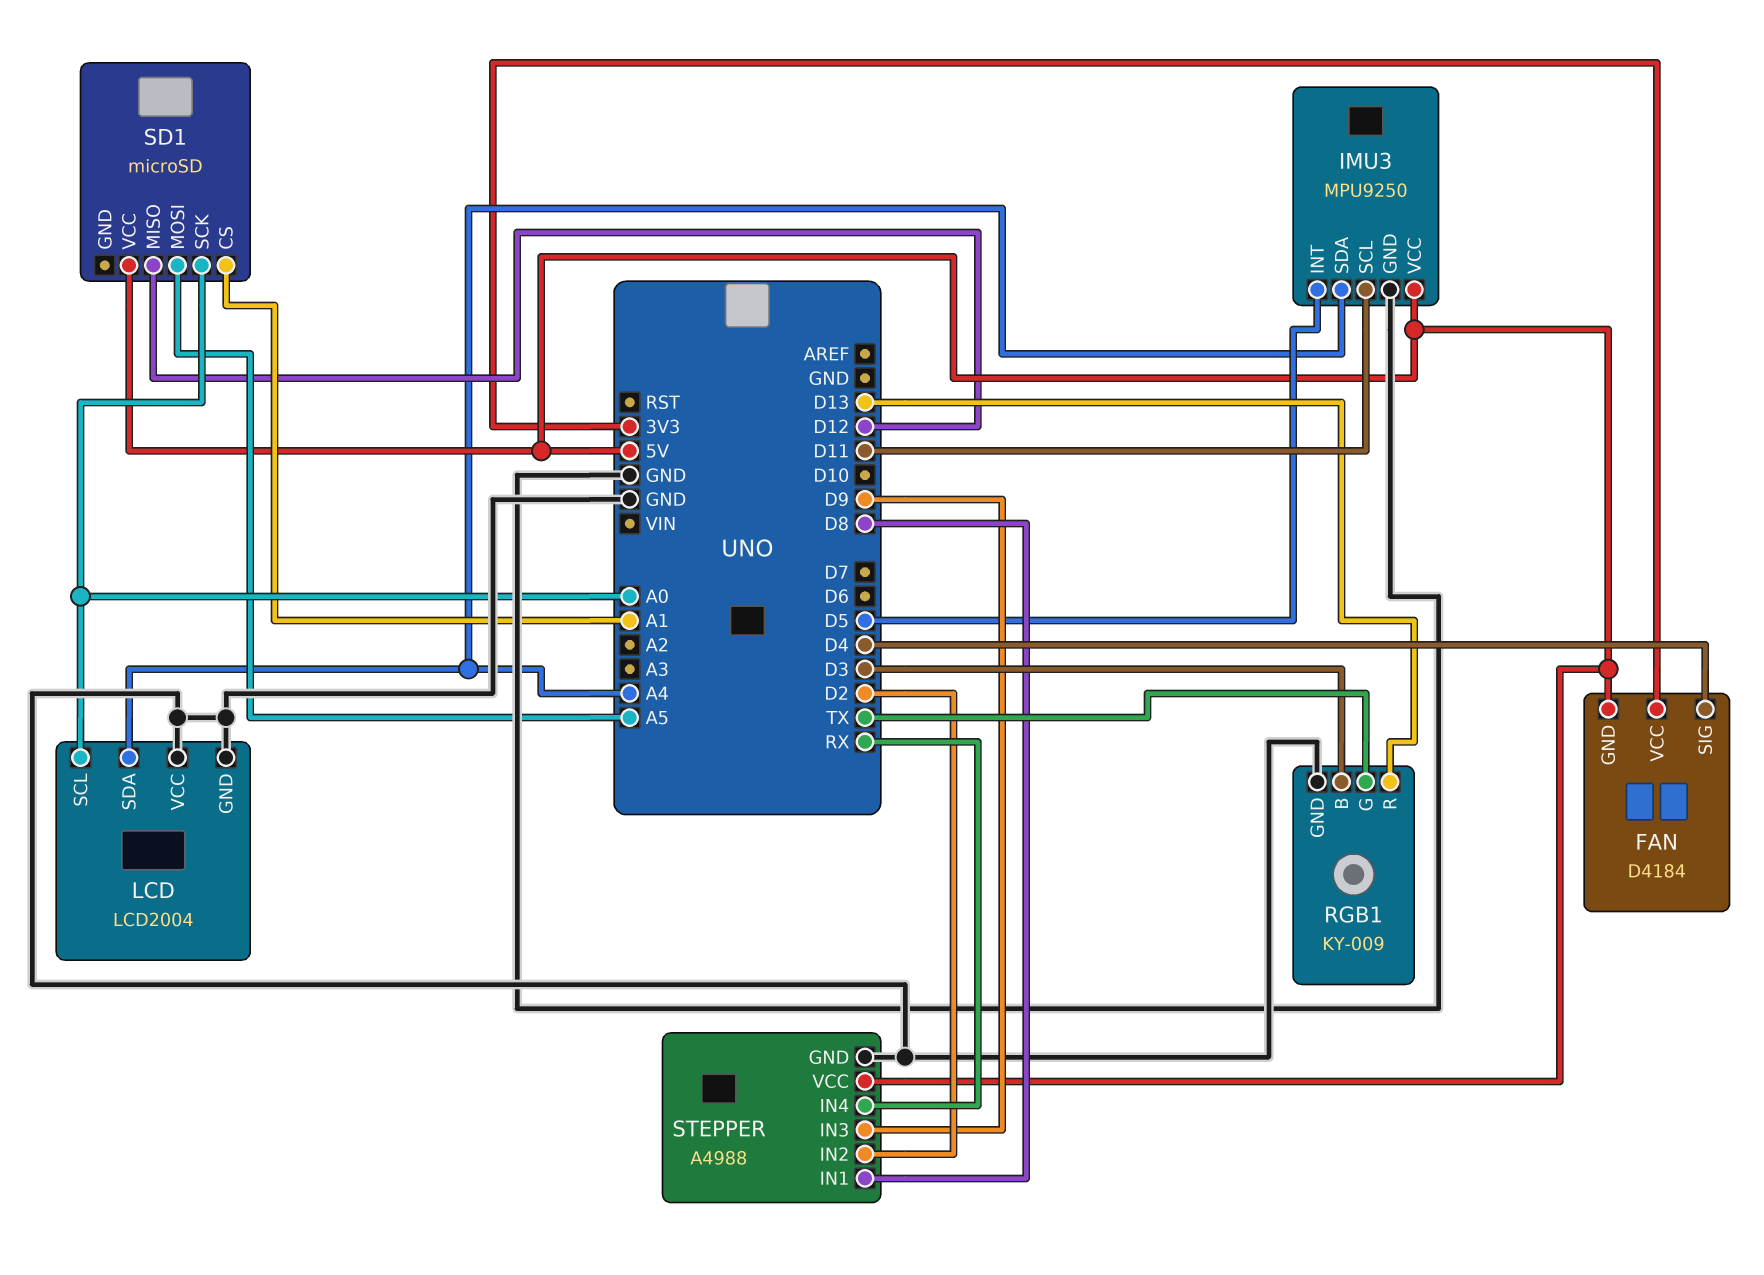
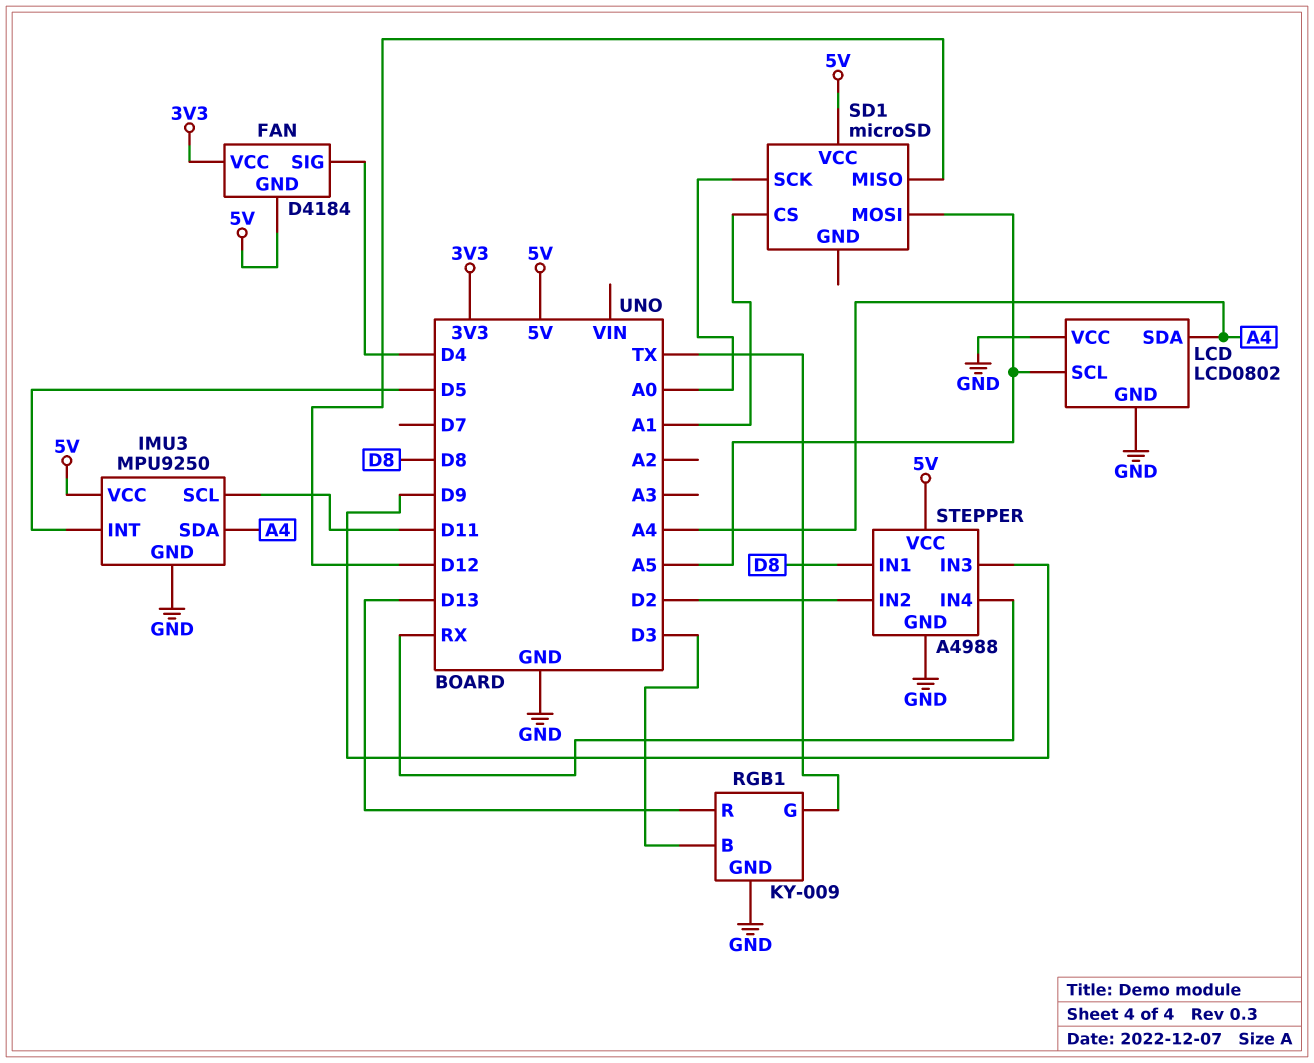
LCD: LCD2004 -> LCD0802
LCD pin SCL: A0 -> A5

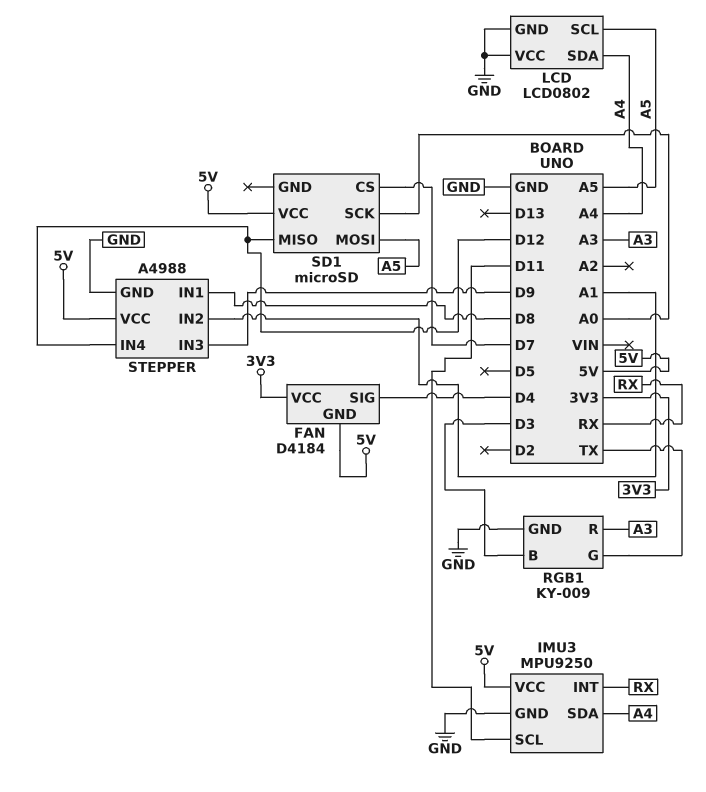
IMU3 pin INT: D5 -> RX
RGB1 pin R: D13 -> A3
SD1 pin CS: A1 -> D7
STEPPER pin IN2: D2 -> A1
STEPPER pin IN4: RX -> D12

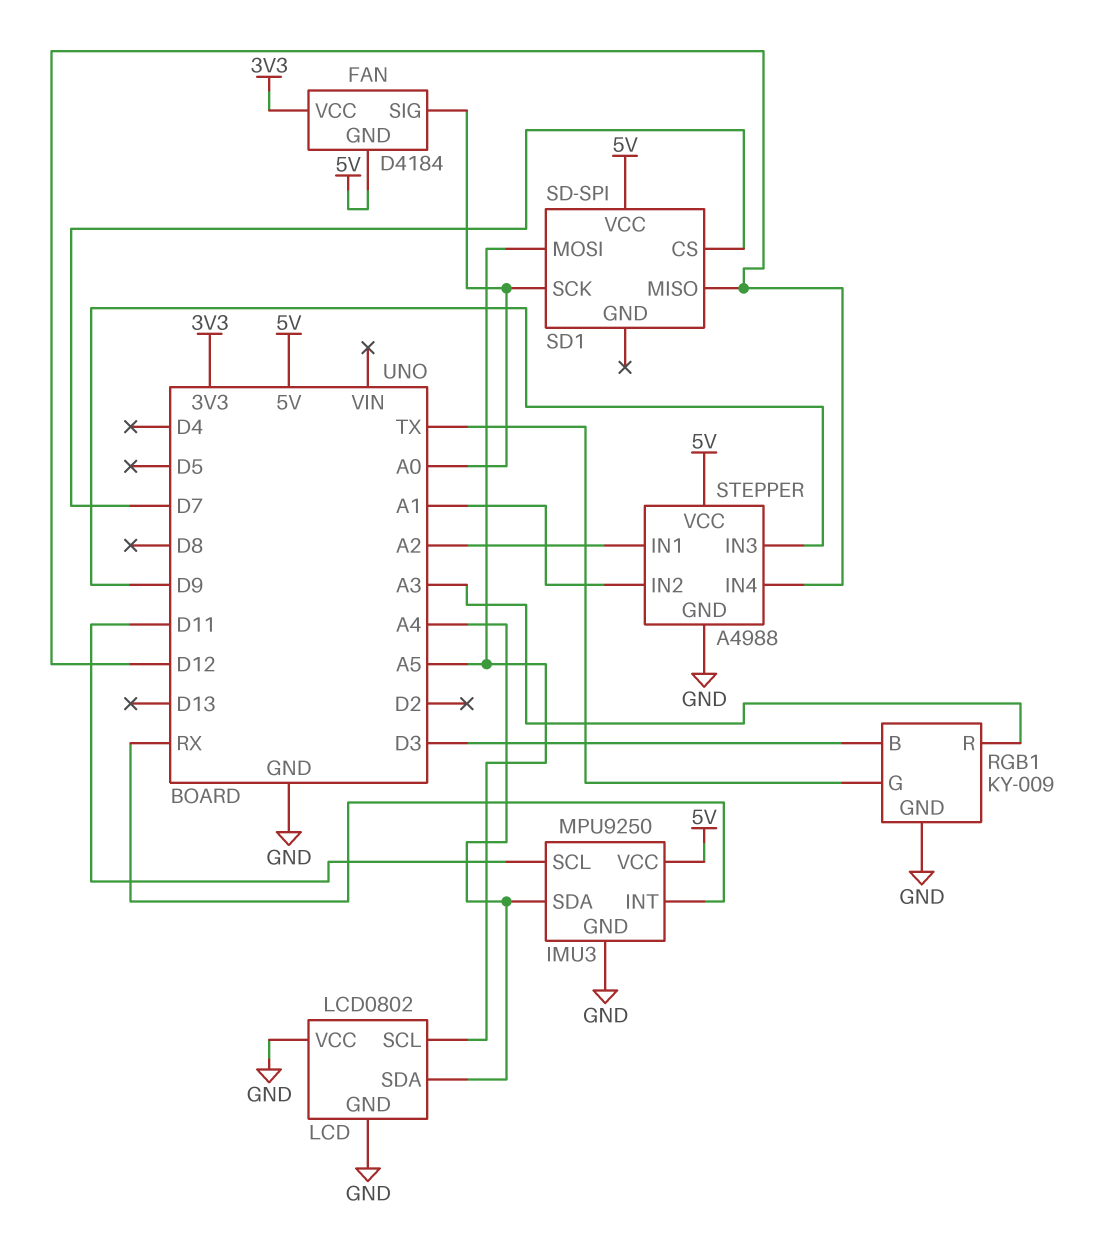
FAN pin SIG: D4 -> A0
SD1: microSD -> SD-SPI
STEPPER pin IN1: D8 -> A2

